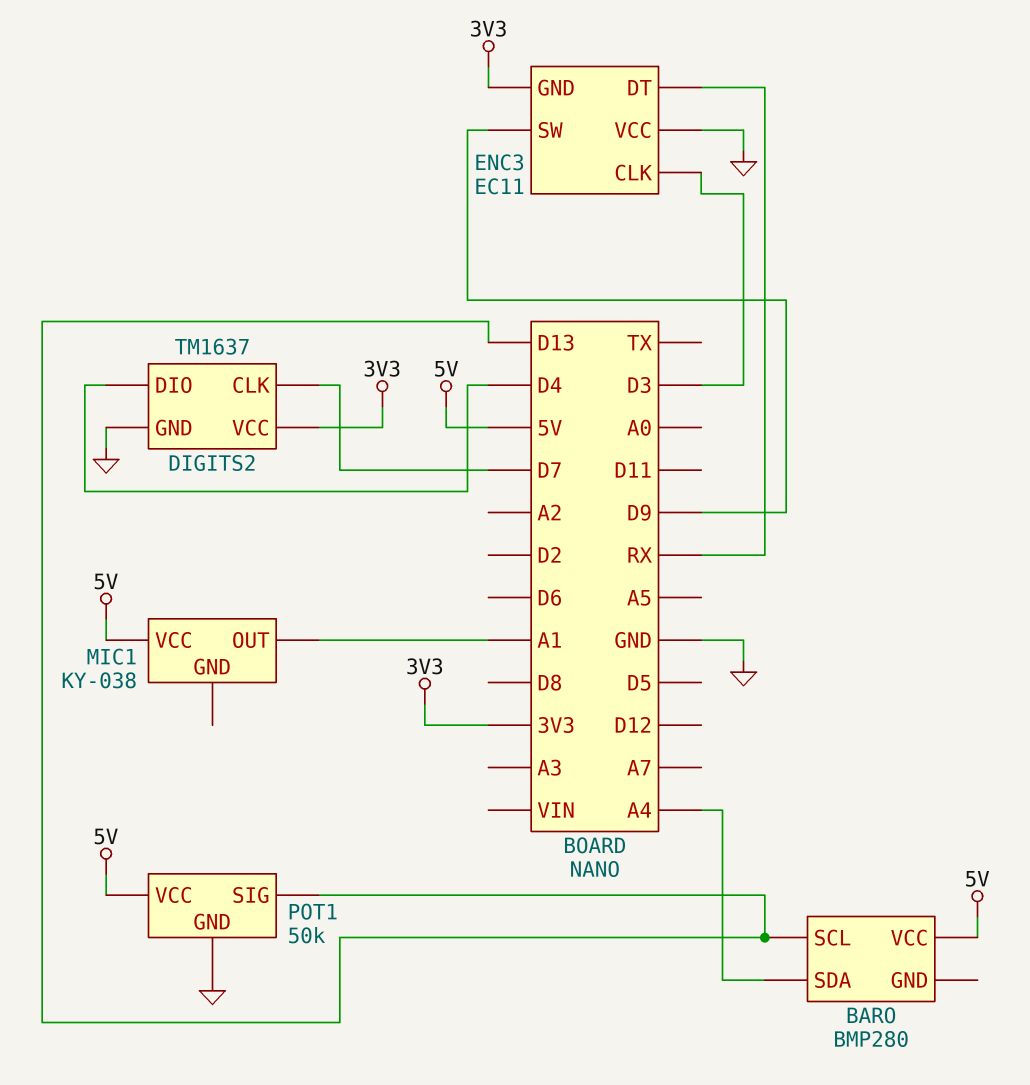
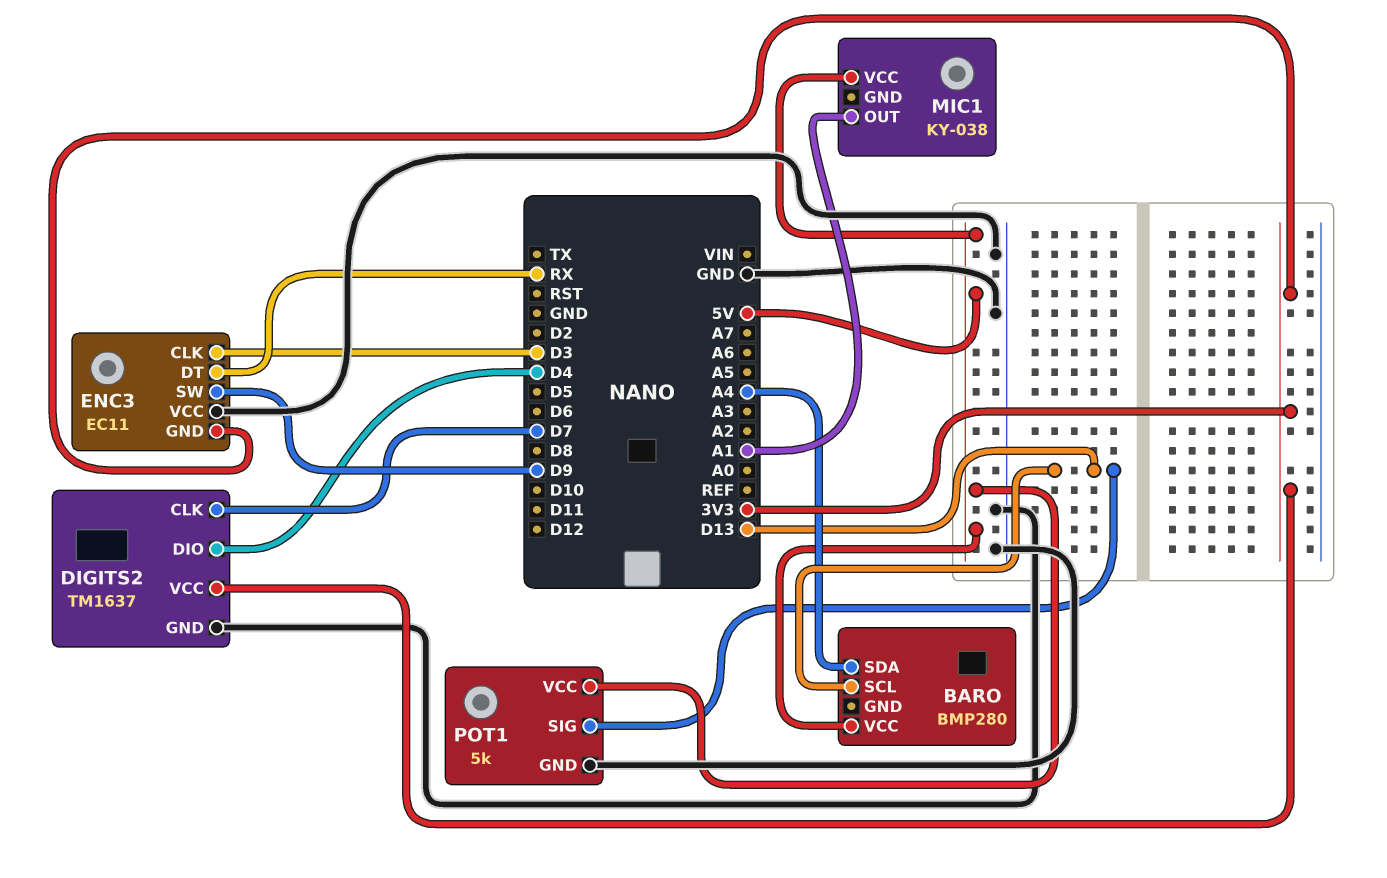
POT1: 50k -> 5k

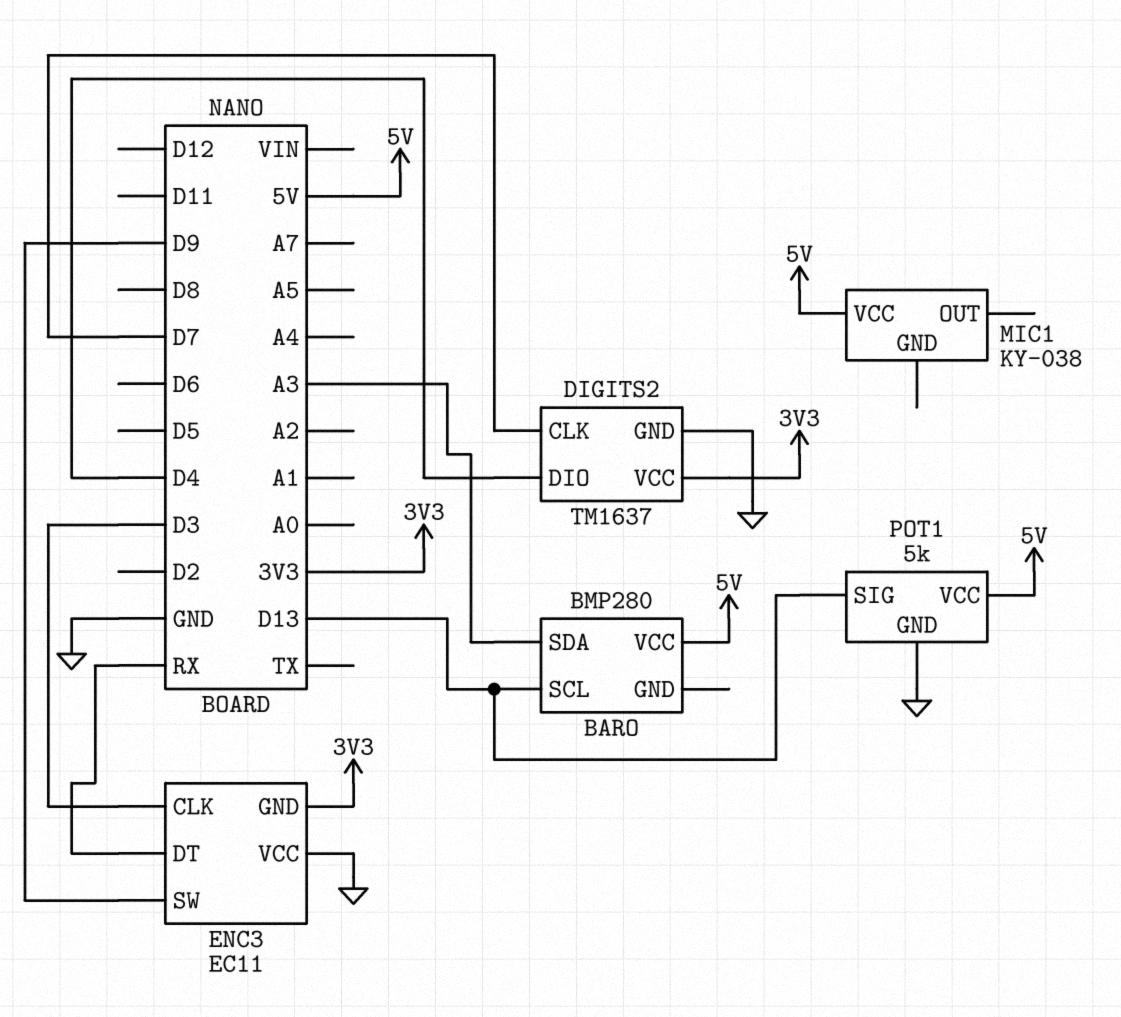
BARO pin SDA: A4 -> A3
MIC1 pin OUT: A1 -> none

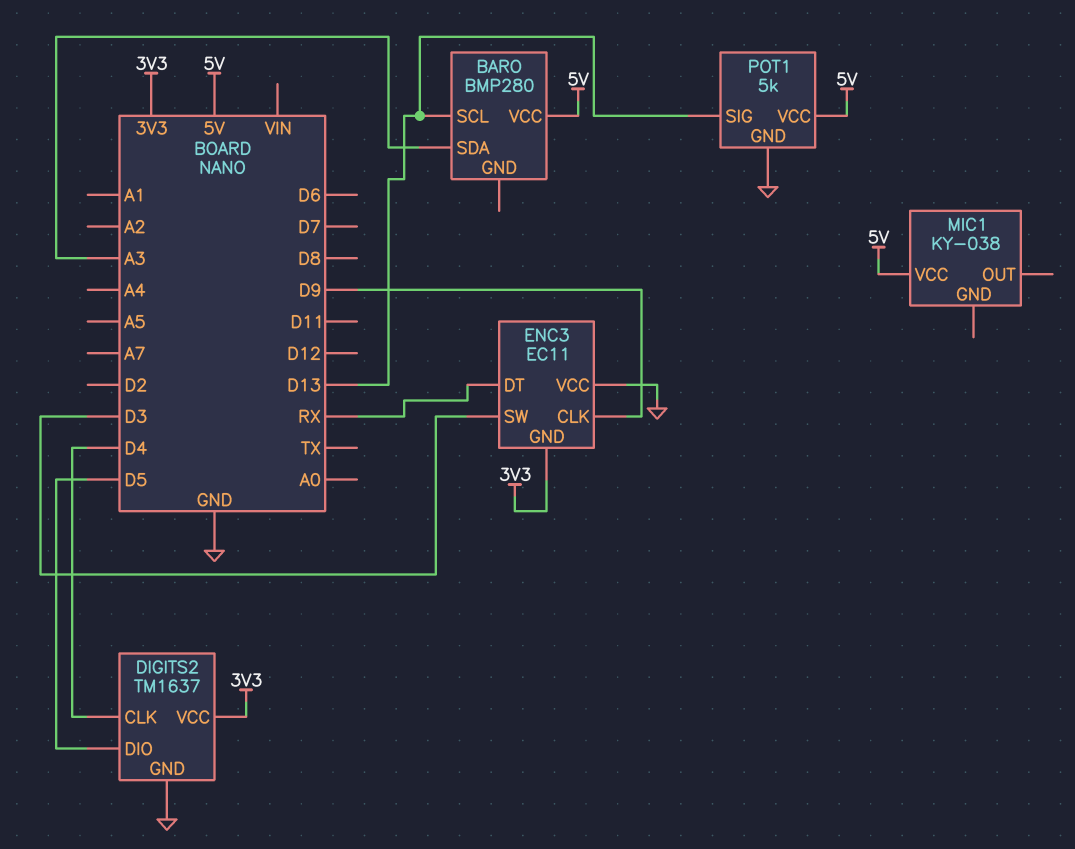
DIGITS2 pin CLK: D7 -> D4
DIGITS2 pin DIO: D4 -> D5
ENC3 pin CLK: D3 -> D9
ENC3 pin SW: D9 -> D3

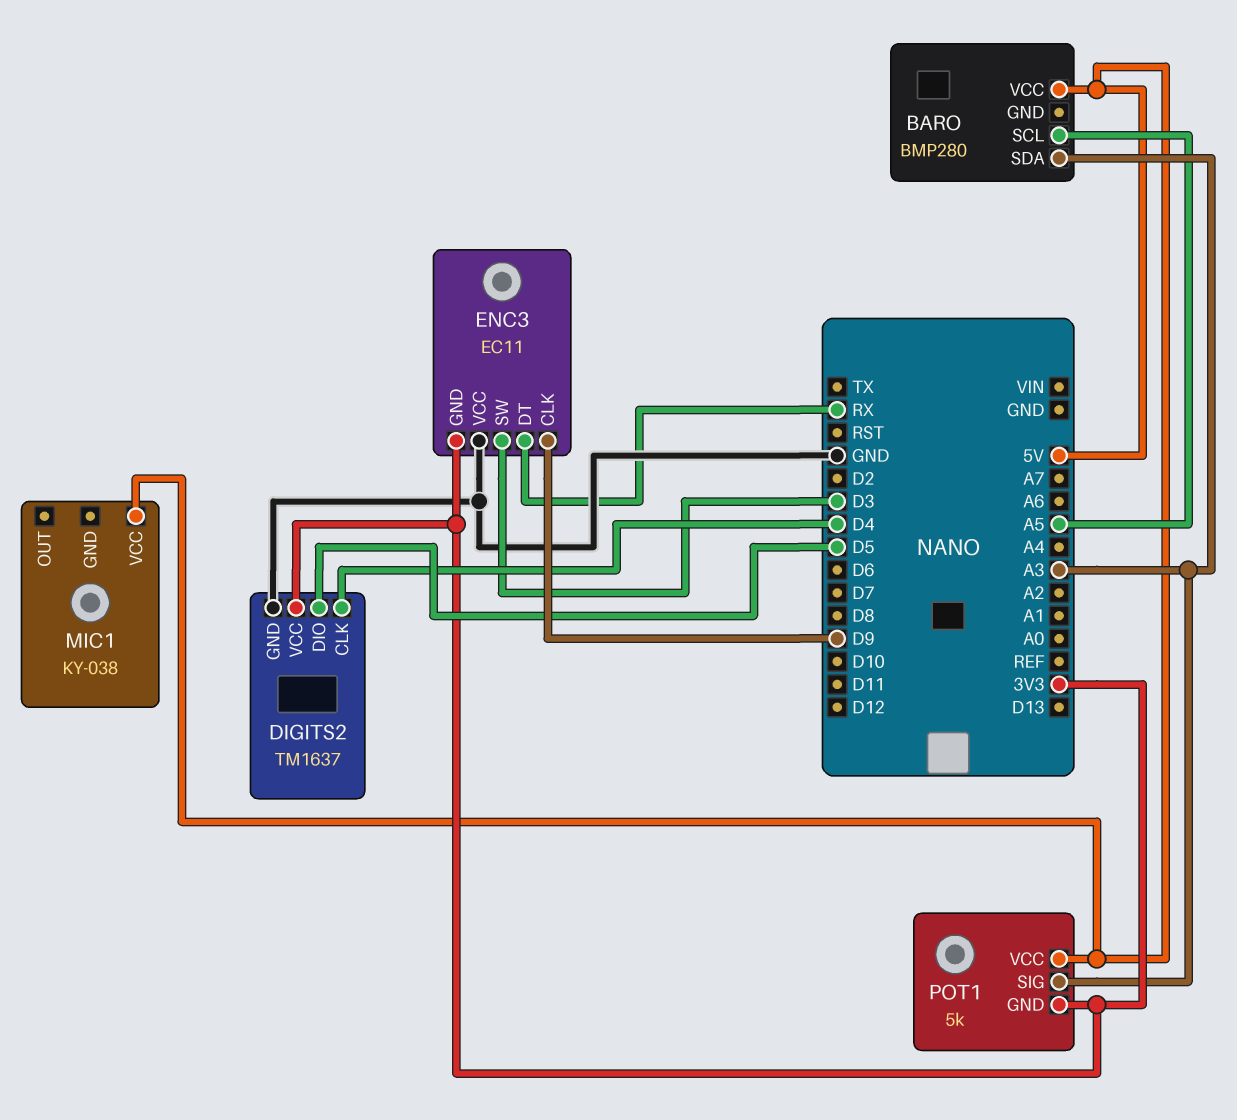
BARO pin SCL: D13 -> A5
POT1 pin GND: GND -> 3V3
POT1 pin SIG: D13 -> A3

